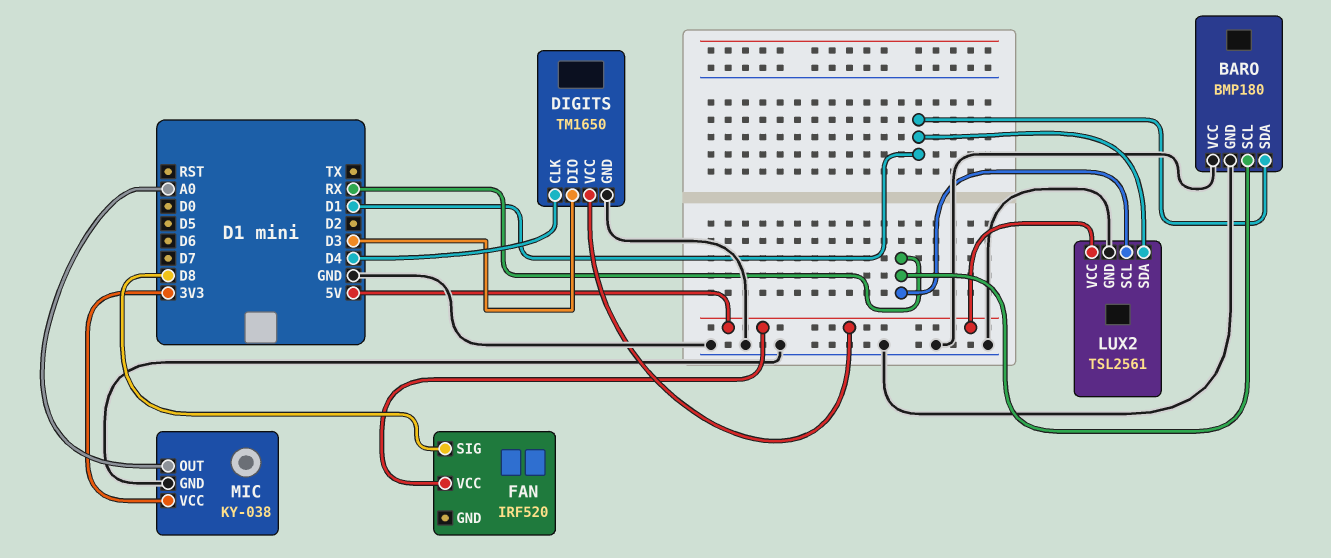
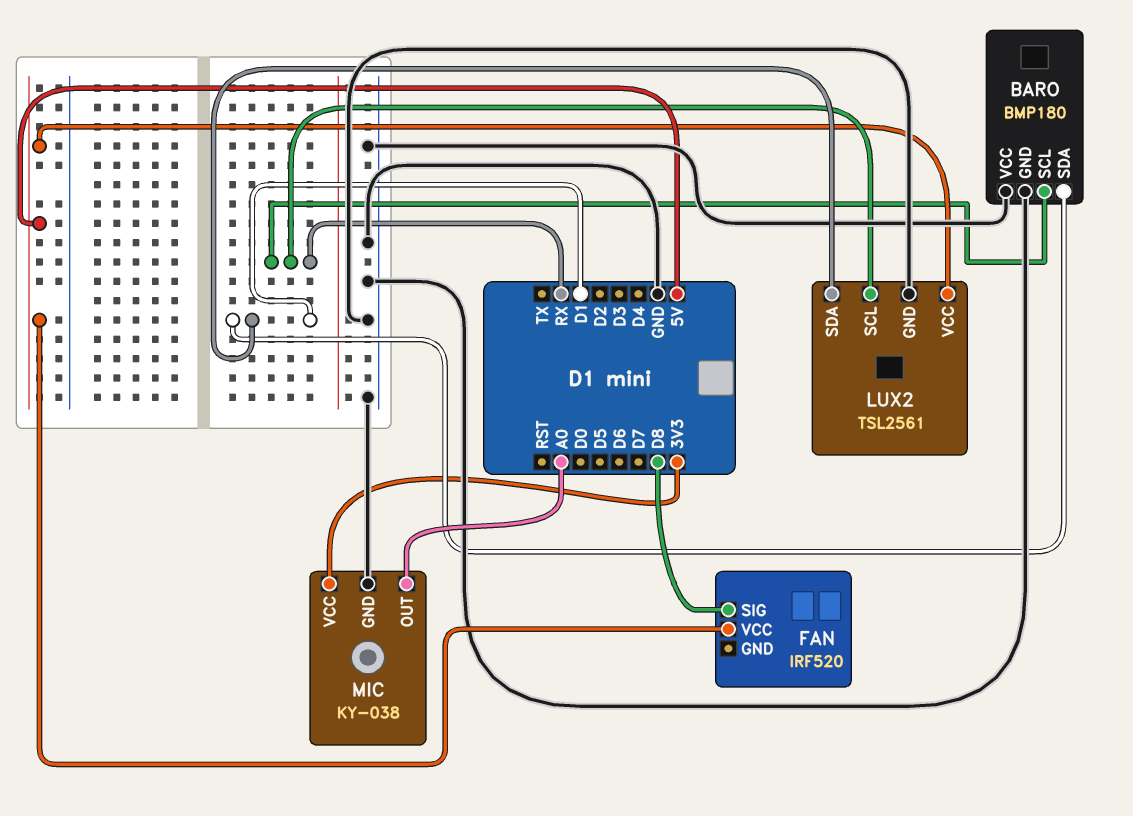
DIGITS: TM1650 -> none
DIGITS pin CLK: D4 -> none
DIGITS pin DIO: D3 -> none
DIGITS pin GND: GND -> none
DIGITS pin VCC: 5V -> none

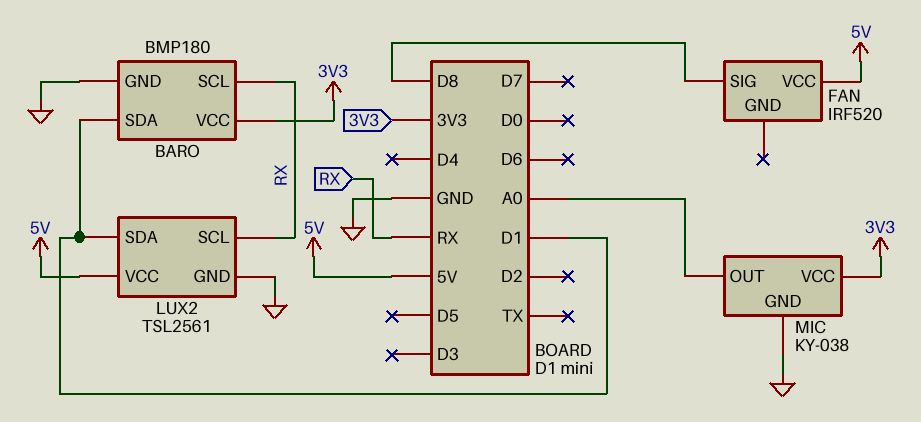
BARO pin VCC: GND -> 3V3

